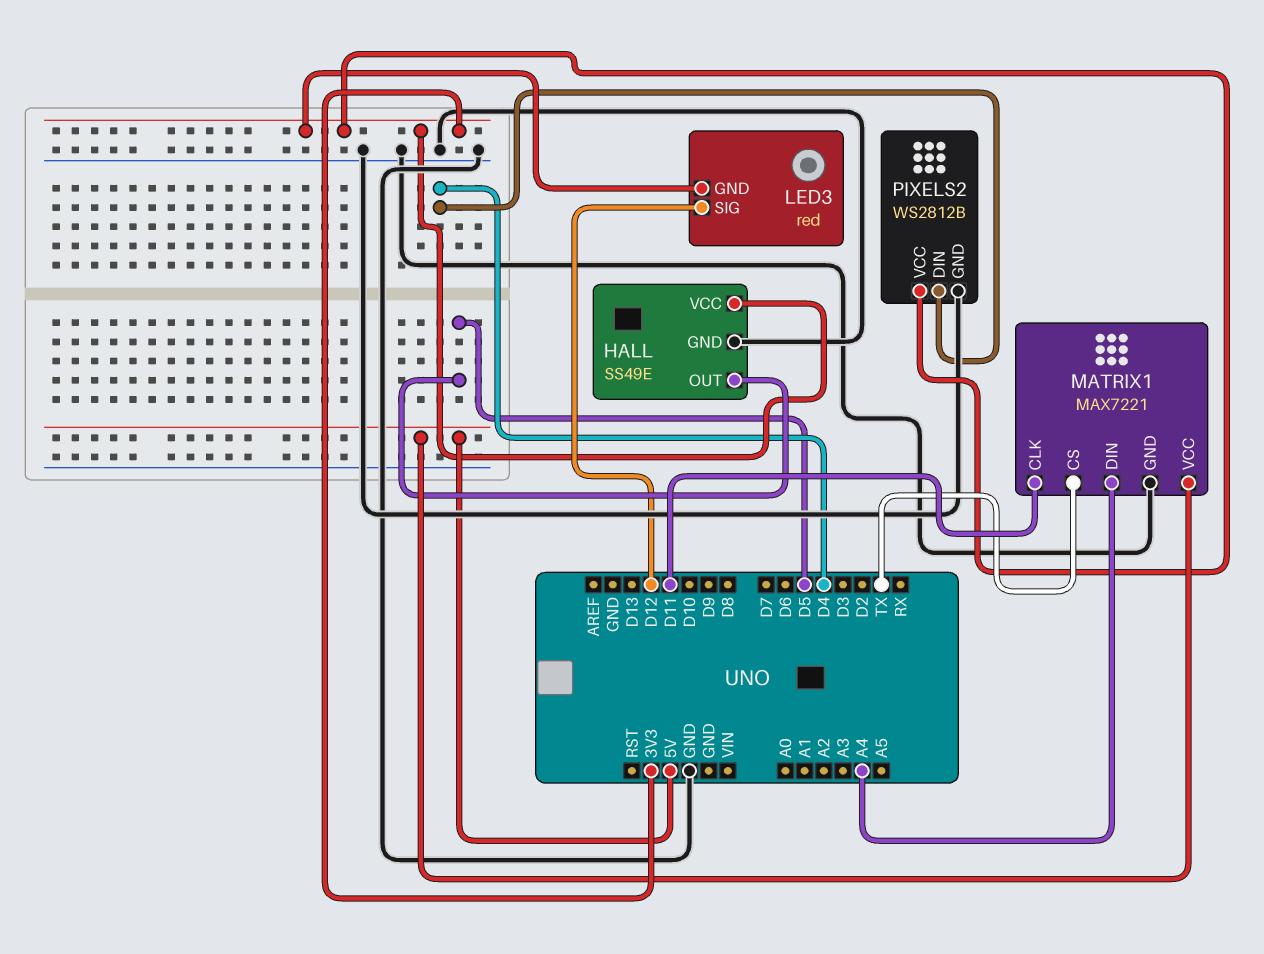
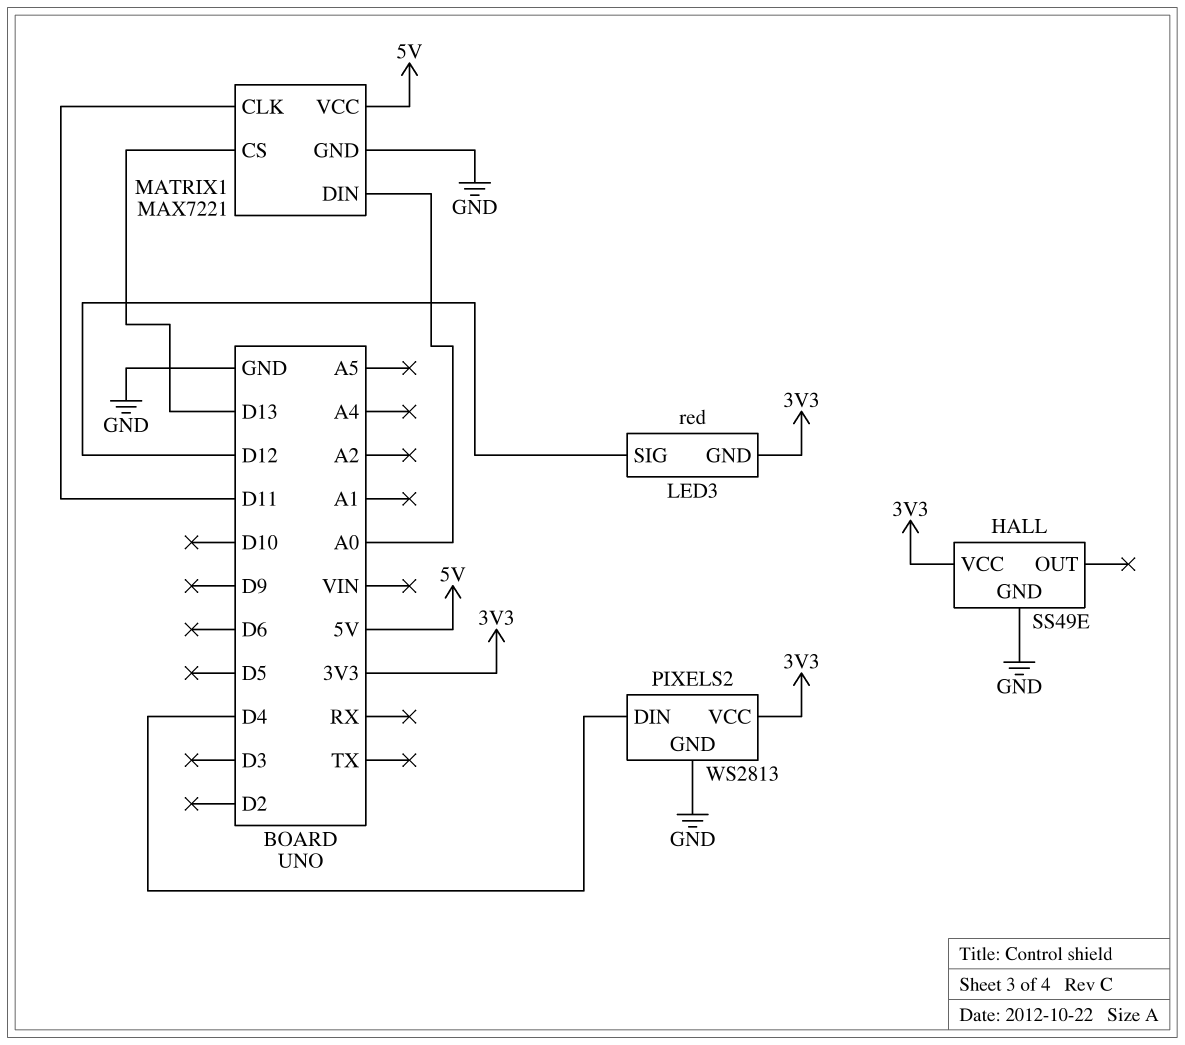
HALL pin OUT: D5 -> none
MATRIX1 pin CS: TX -> D13
MATRIX1 pin DIN: A4 -> A0
PIXELS2: WS2812B -> WS2813

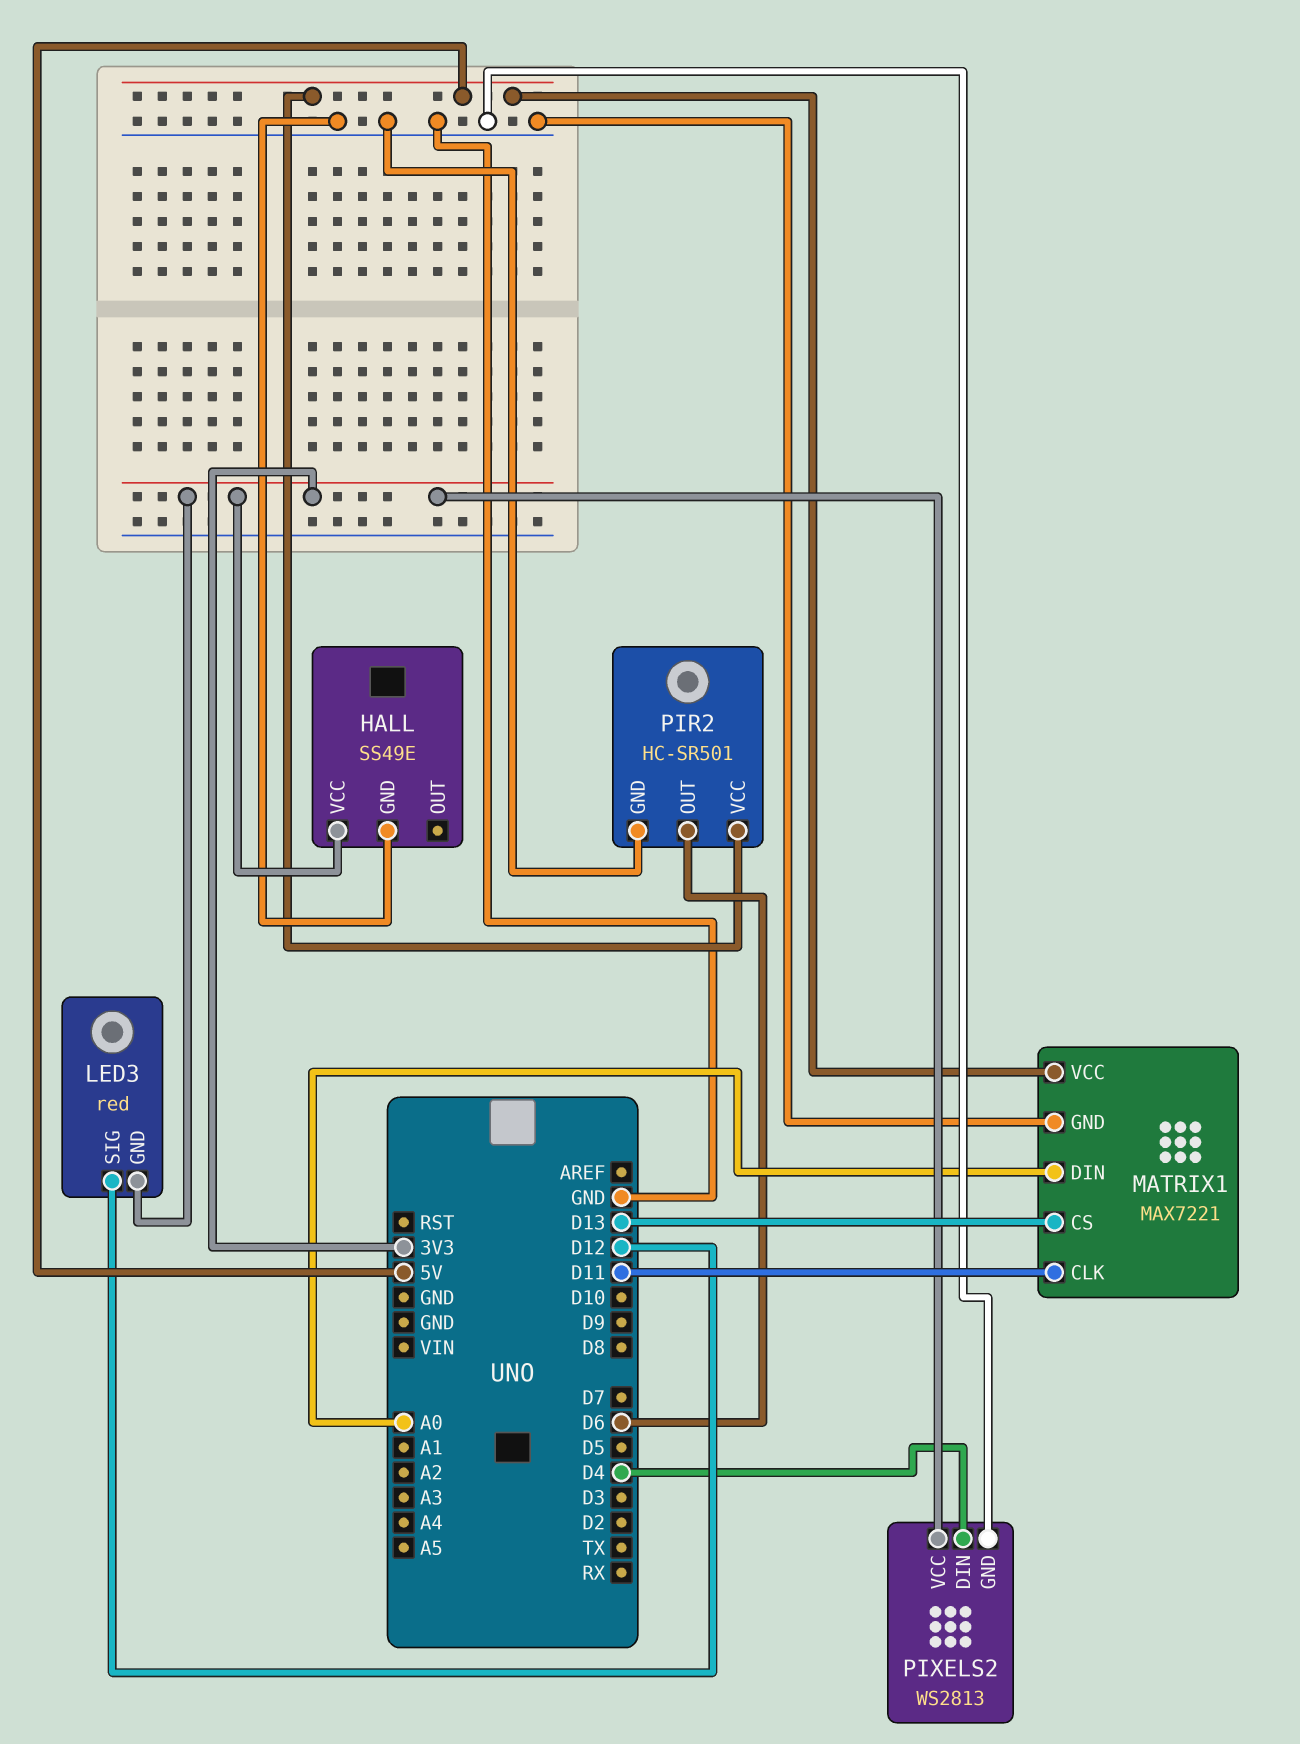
PIR2: none -> HC-SR501
PIR2 pin GND: none -> GND
PIR2 pin OUT: none -> D6
PIR2 pin VCC: none -> 5V

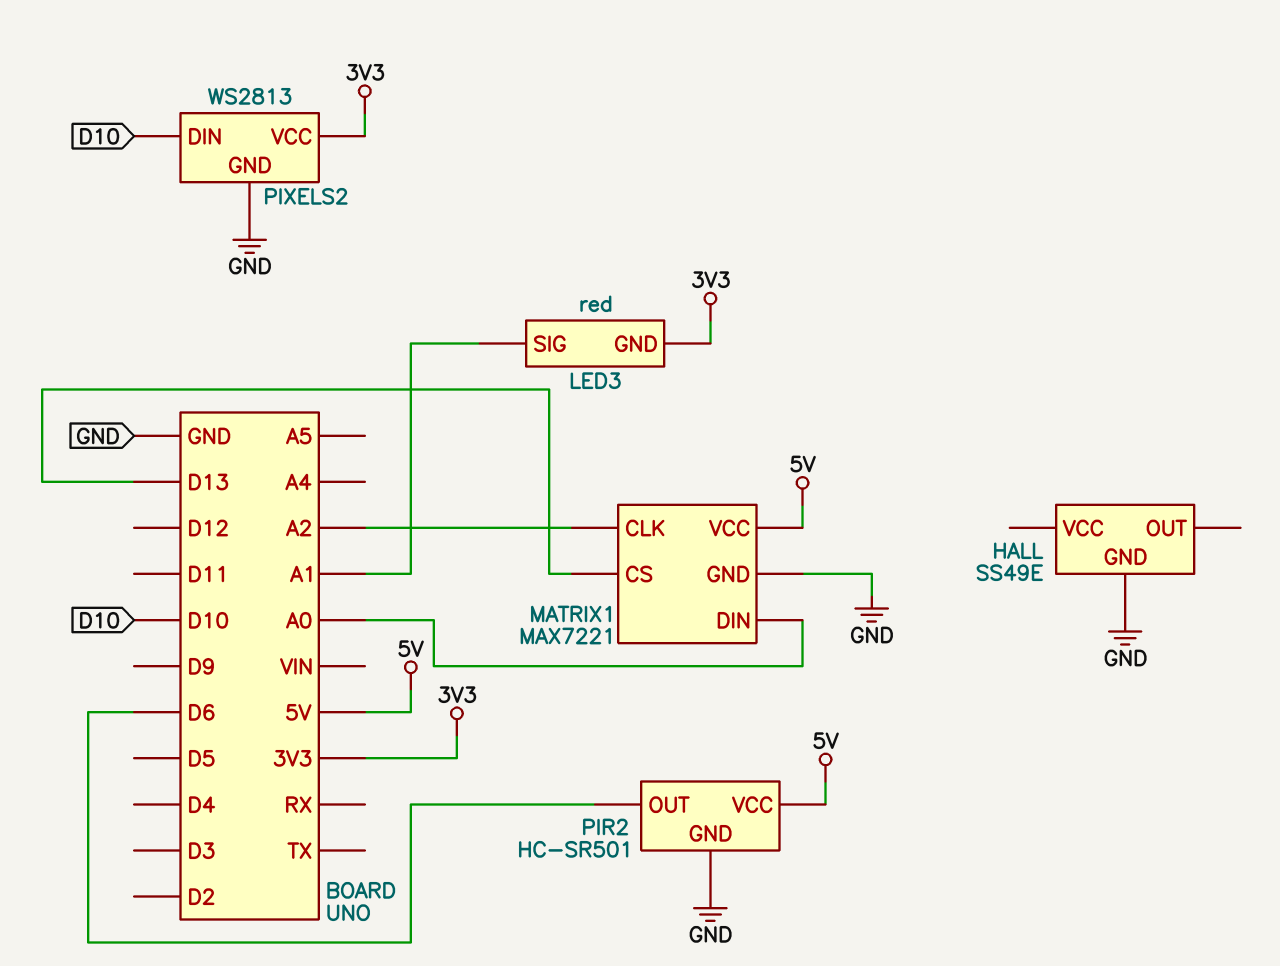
HALL pin VCC: 3V3 -> none
LED3 pin SIG: D12 -> A1
MATRIX1 pin CLK: D11 -> A2
PIXELS2 pin DIN: D4 -> D10

